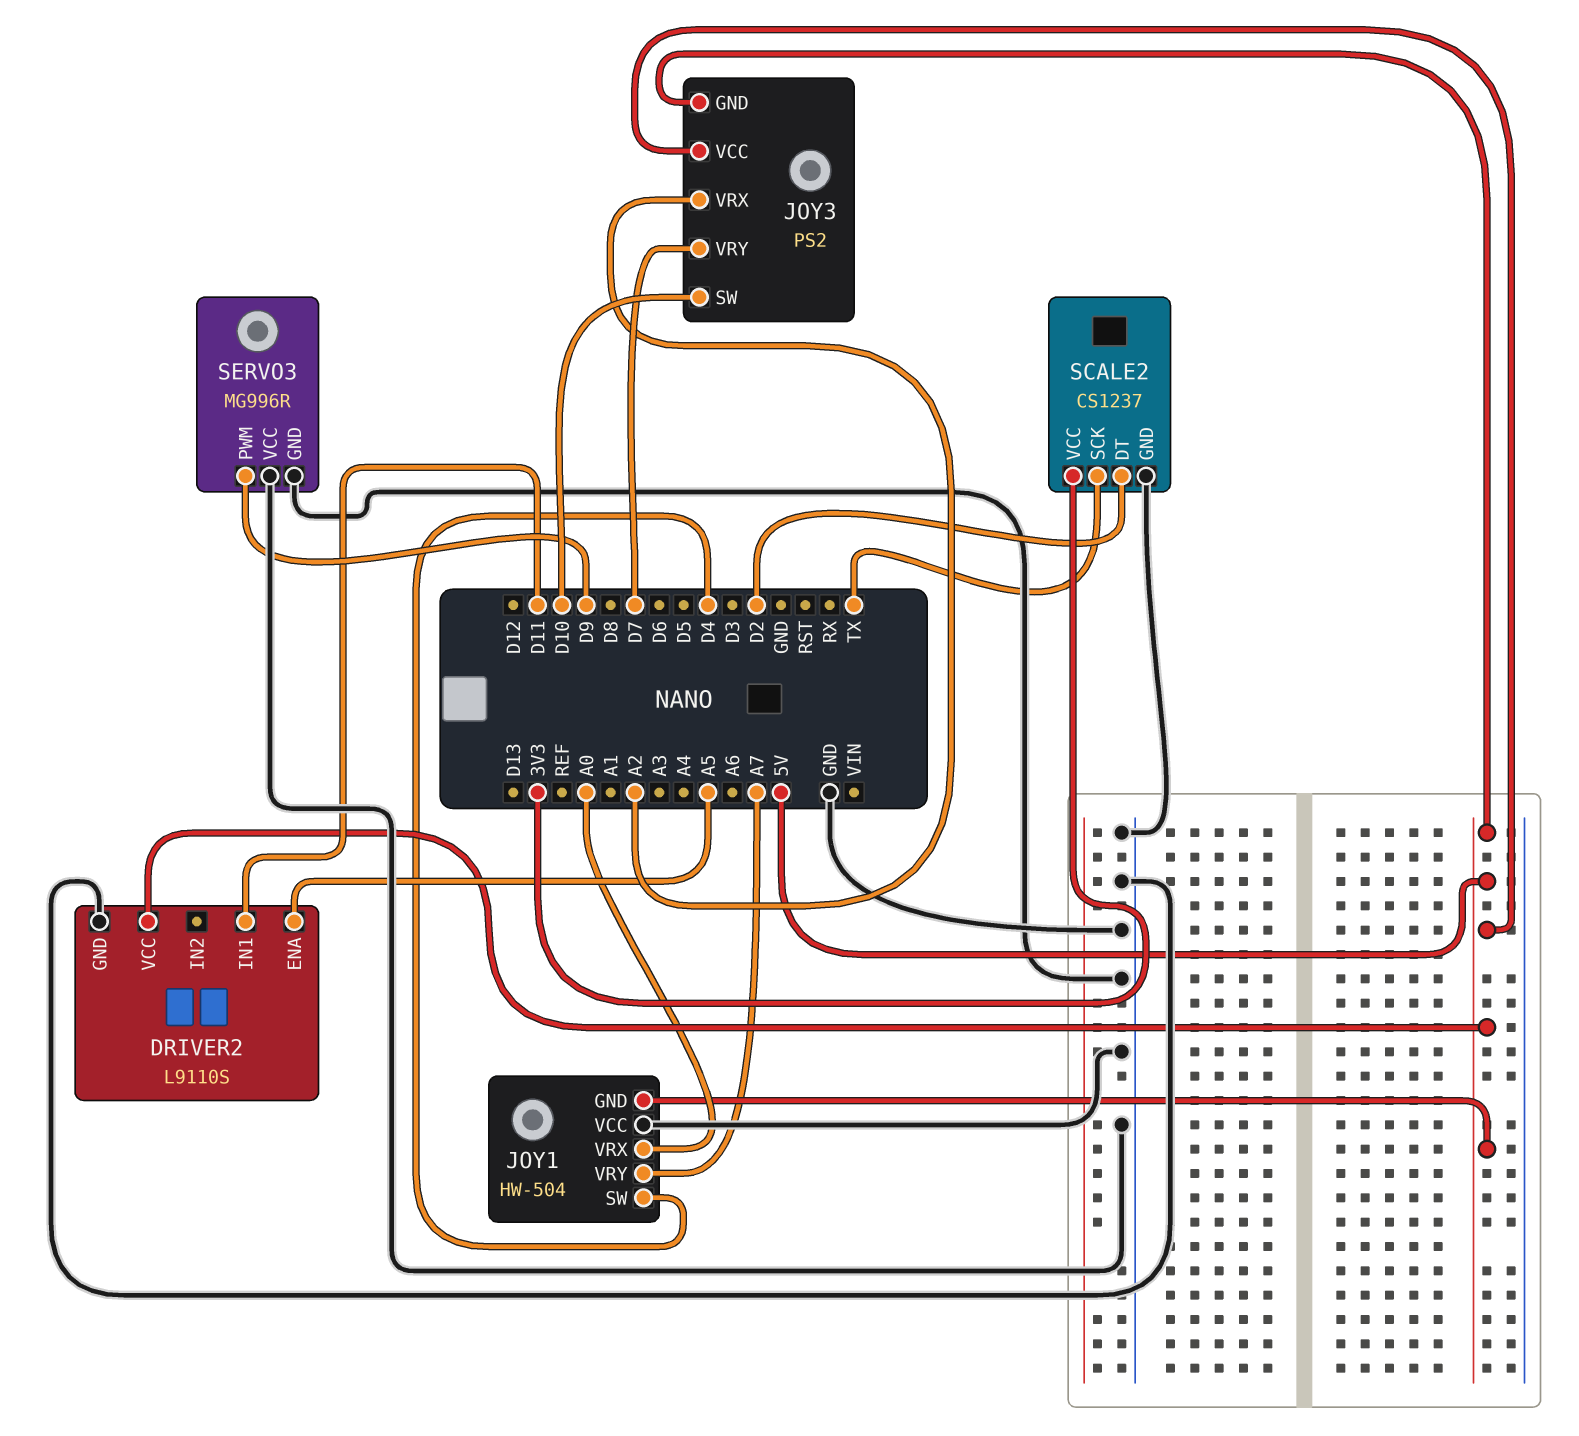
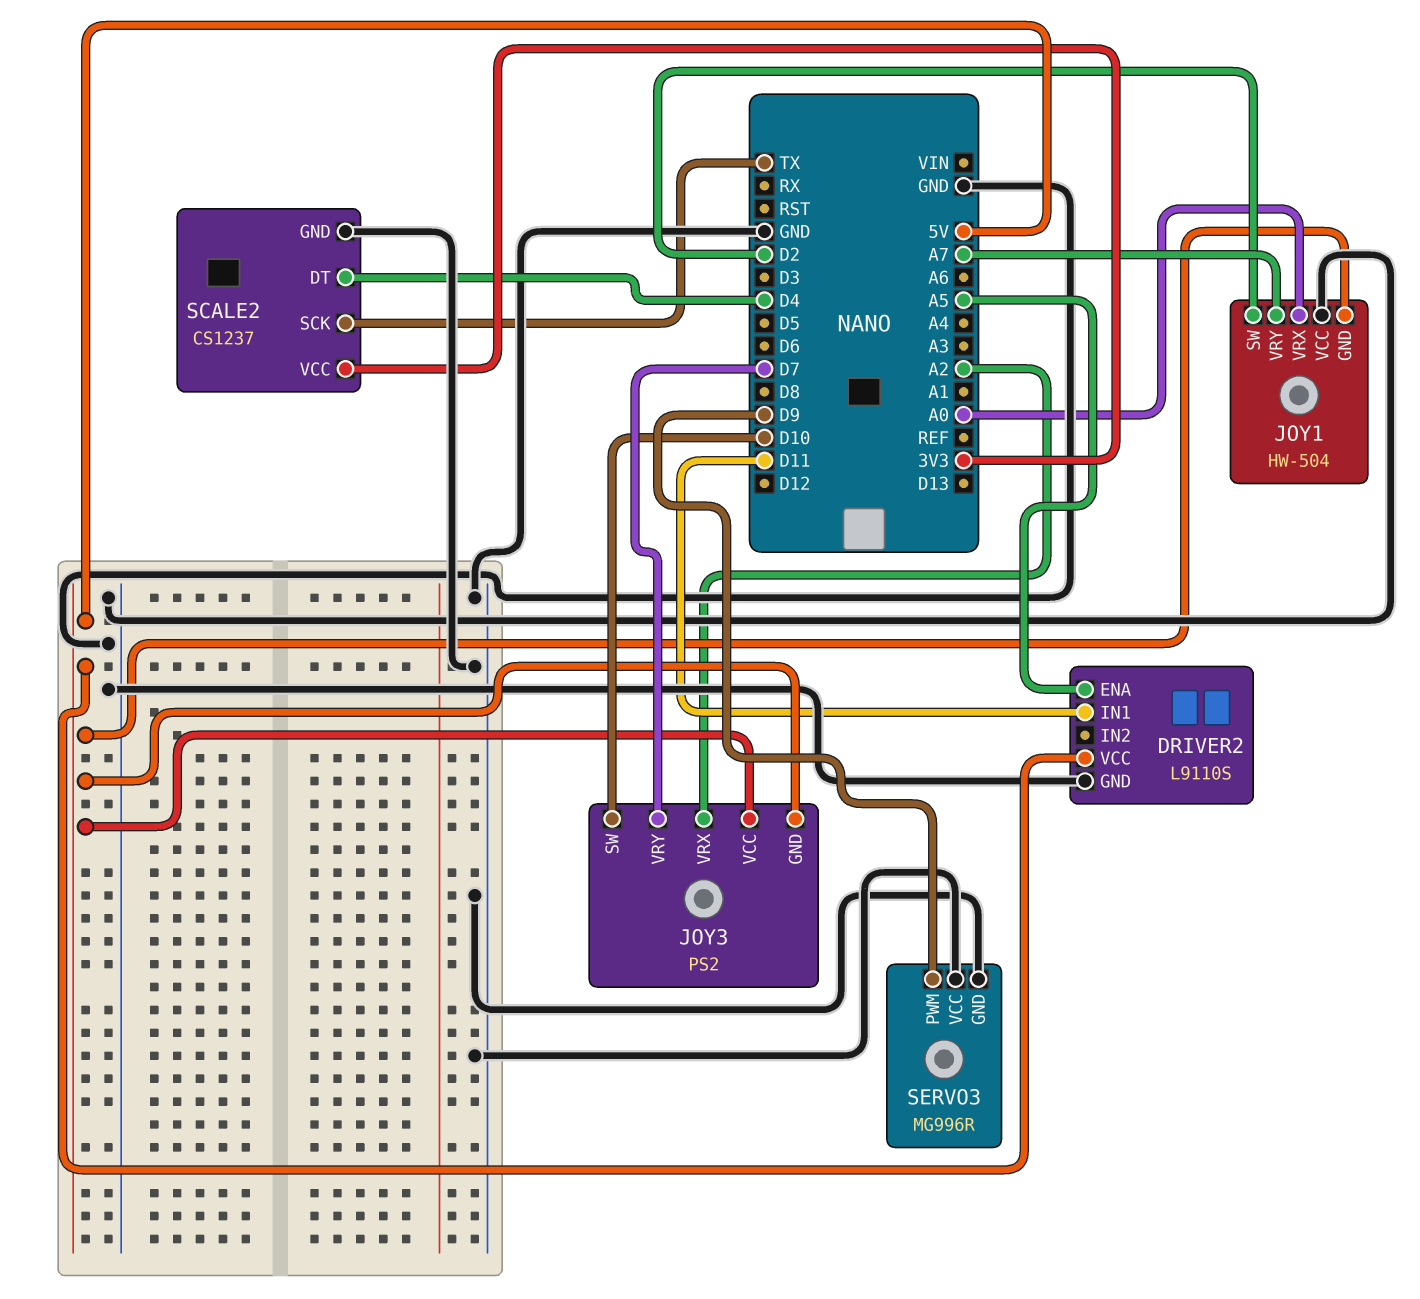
JOY1 pin SW: D4 -> D2
SCALE2 pin DT: D2 -> D4

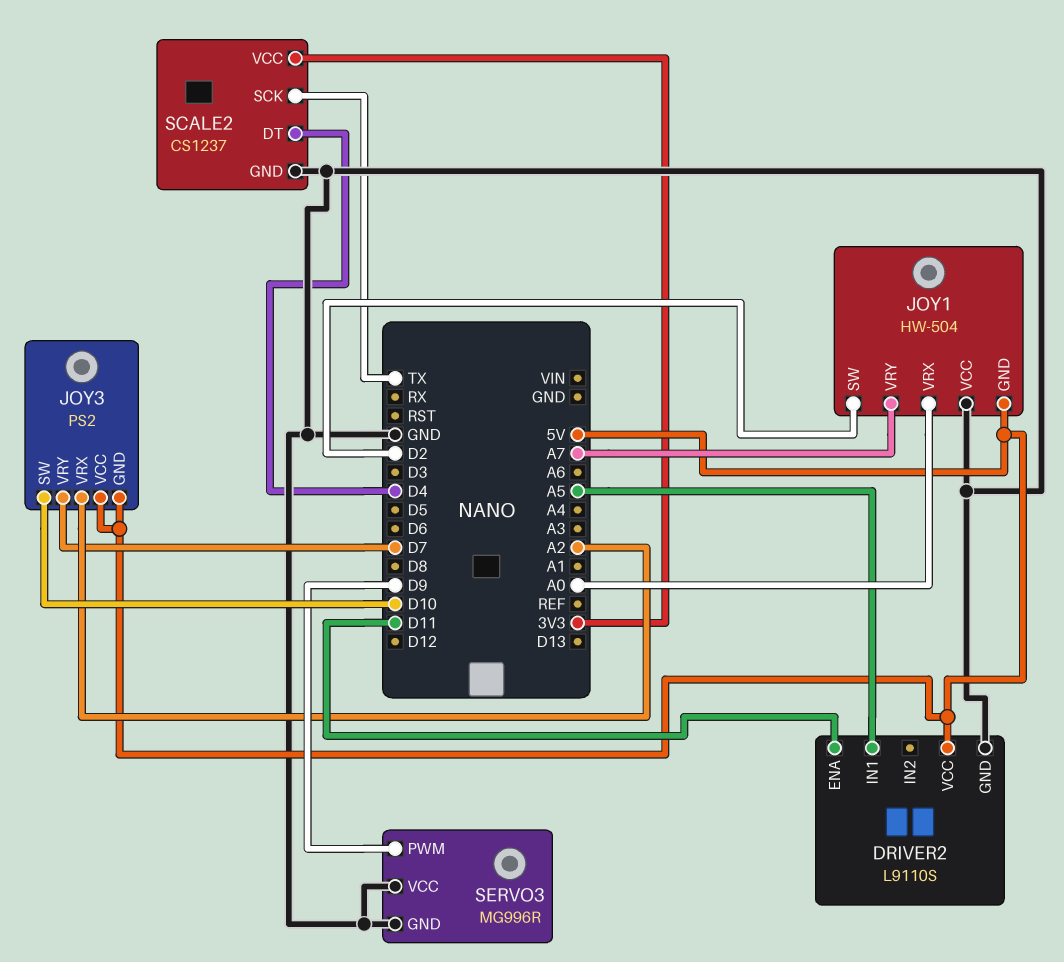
DRIVER2 pin ENA: A5 -> D11
DRIVER2 pin IN1: D11 -> A5

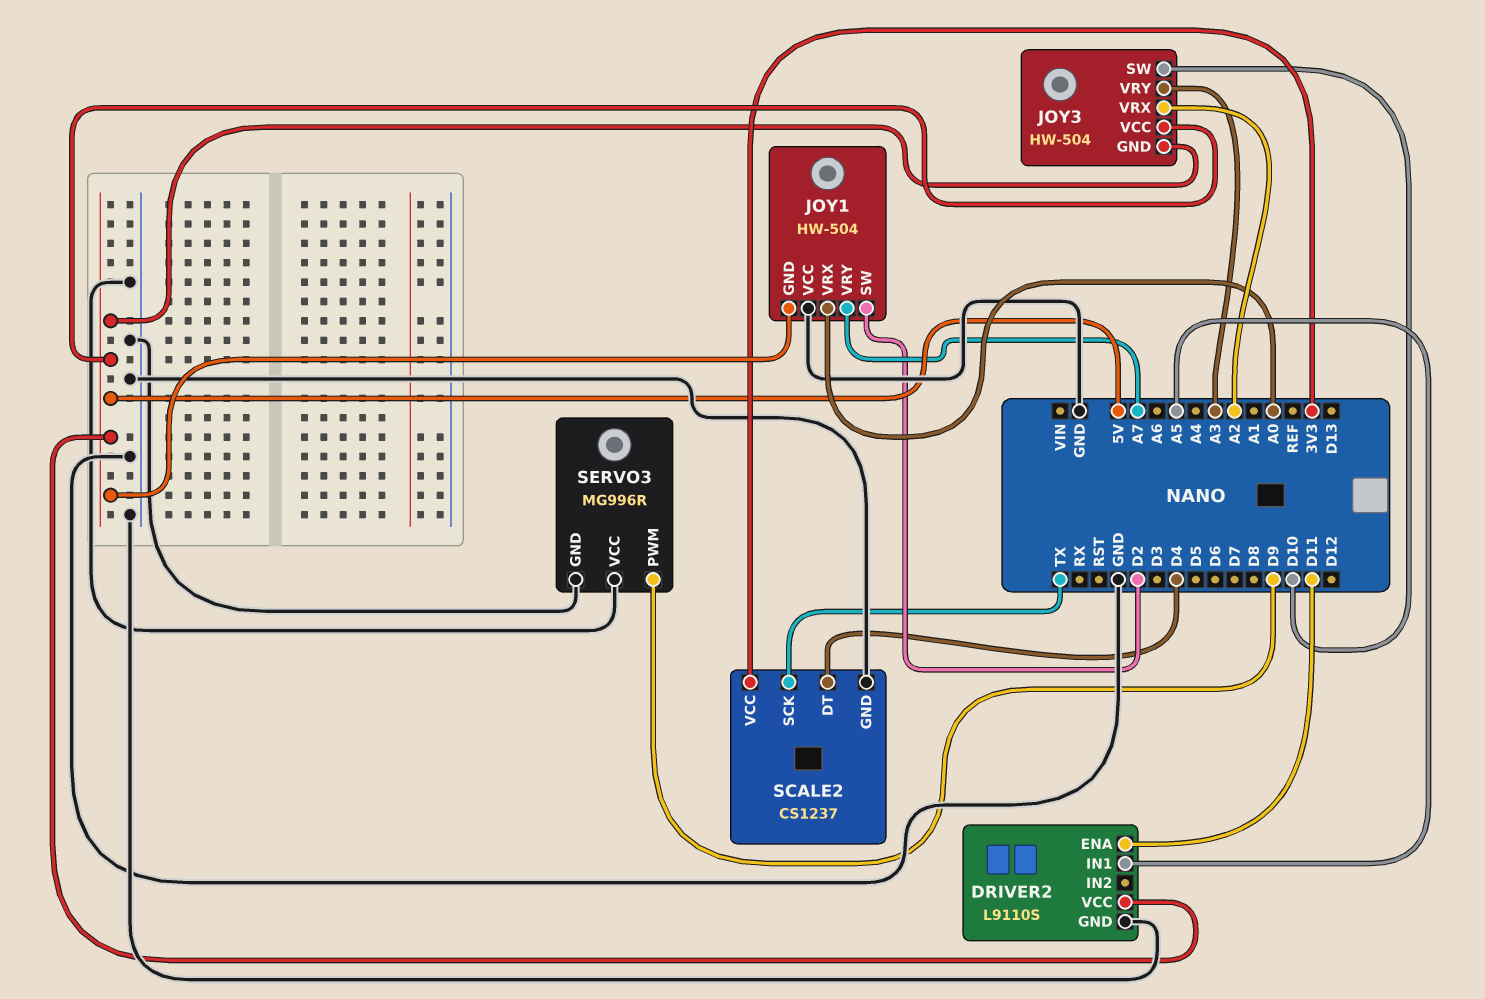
JOY3: PS2 -> HW-504
JOY3 pin VRY: D7 -> A3

